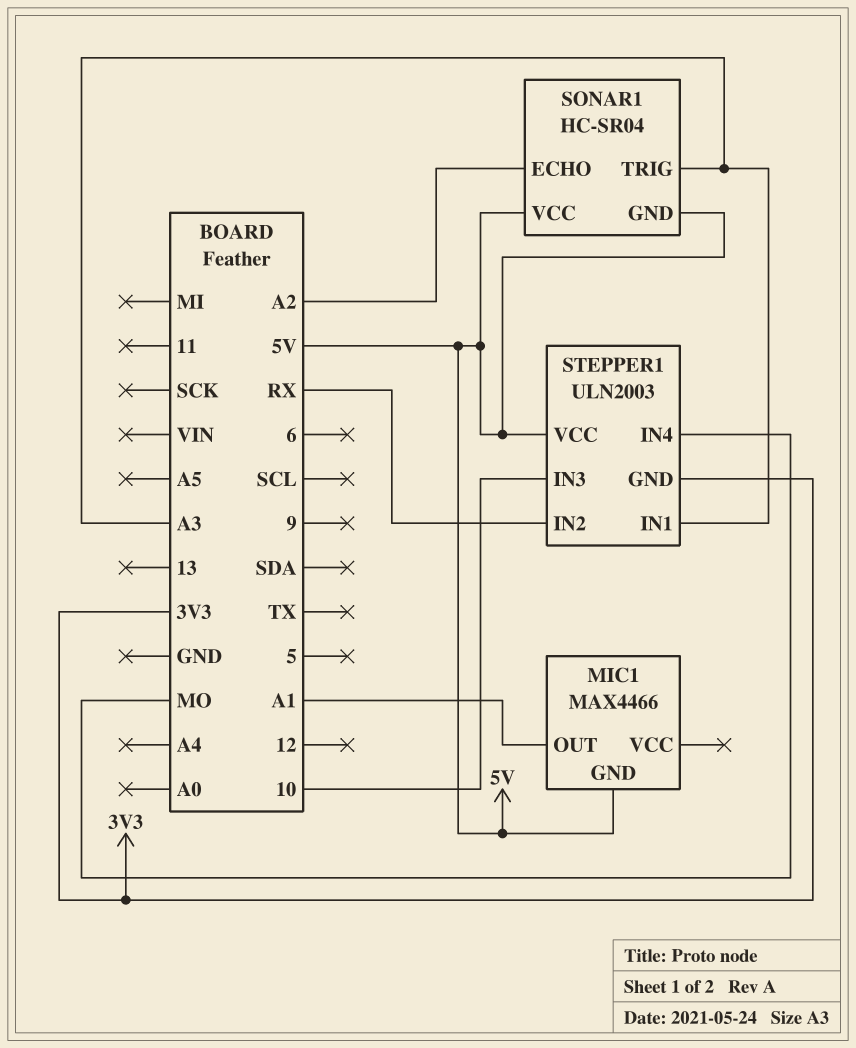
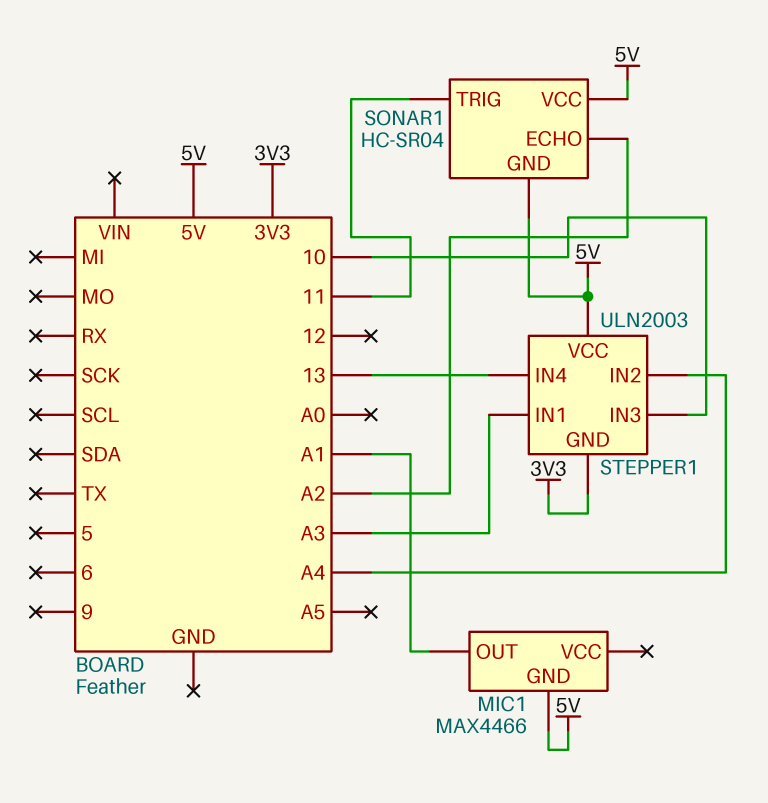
SONAR1 pin TRIG: A3 -> 11
STEPPER1 pin IN2: RX -> A4
STEPPER1 pin IN4: MO -> 13

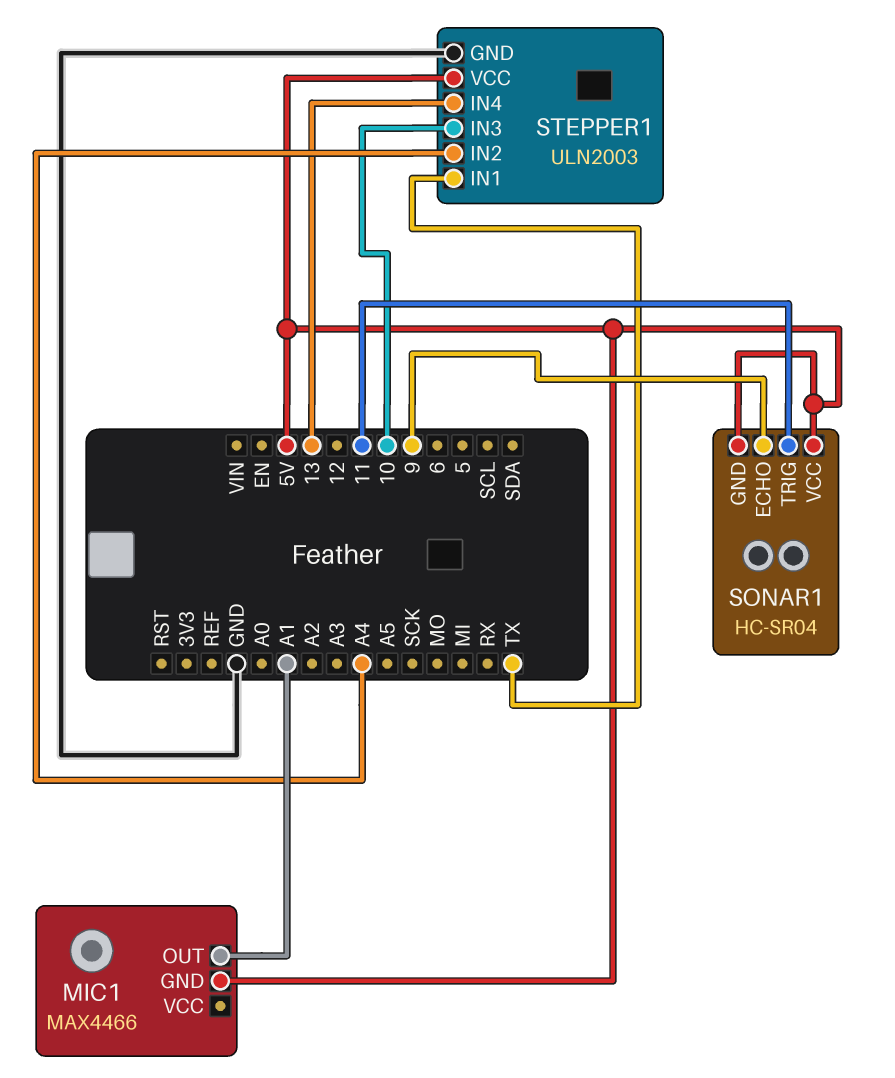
SONAR1 pin ECHO: A2 -> 9
STEPPER1 pin GND: 3V3 -> GND
STEPPER1 pin IN1: A3 -> TX

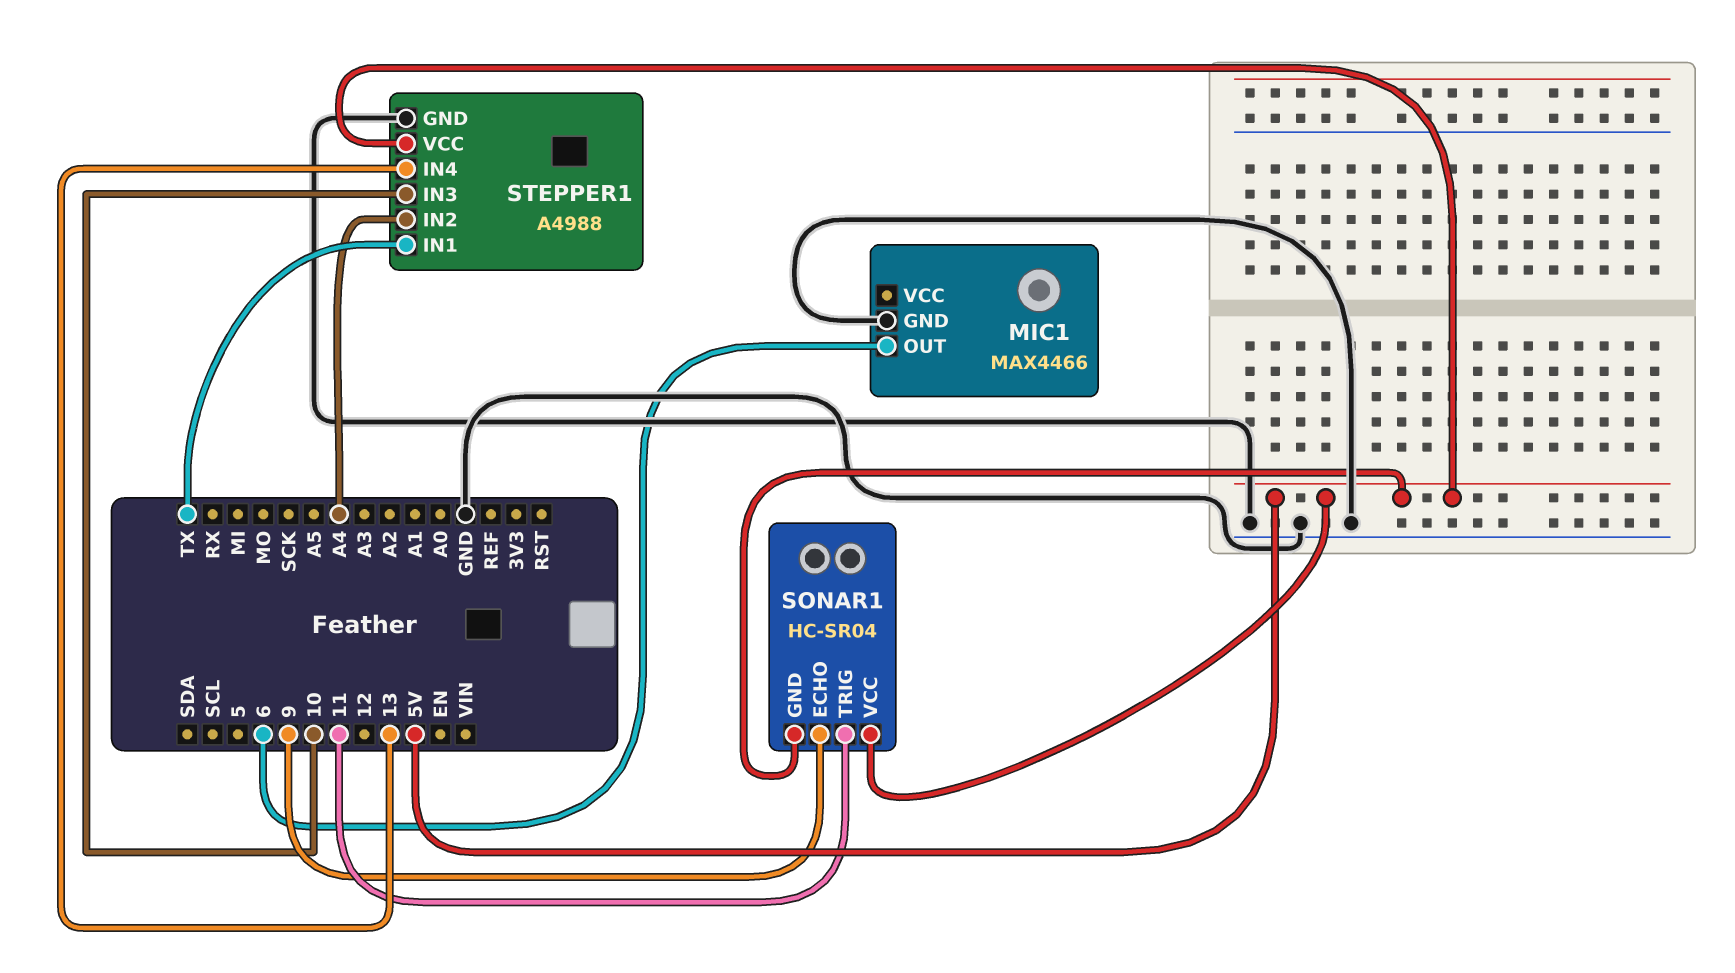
MIC1 pin GND: 5V -> GND
MIC1 pin OUT: A1 -> 6
STEPPER1: ULN2003 -> A4988

